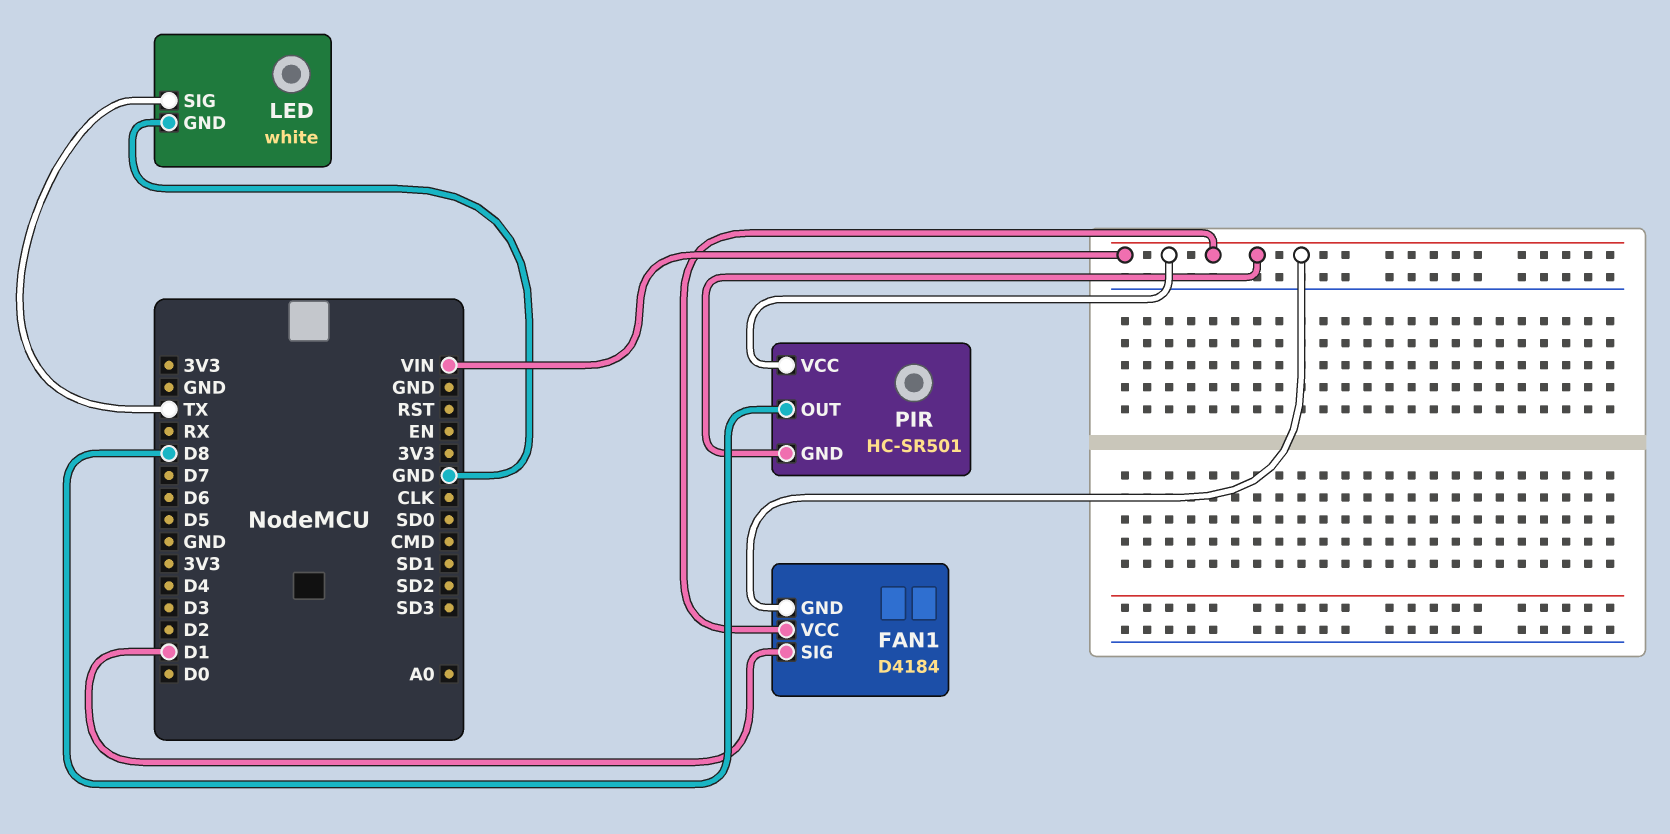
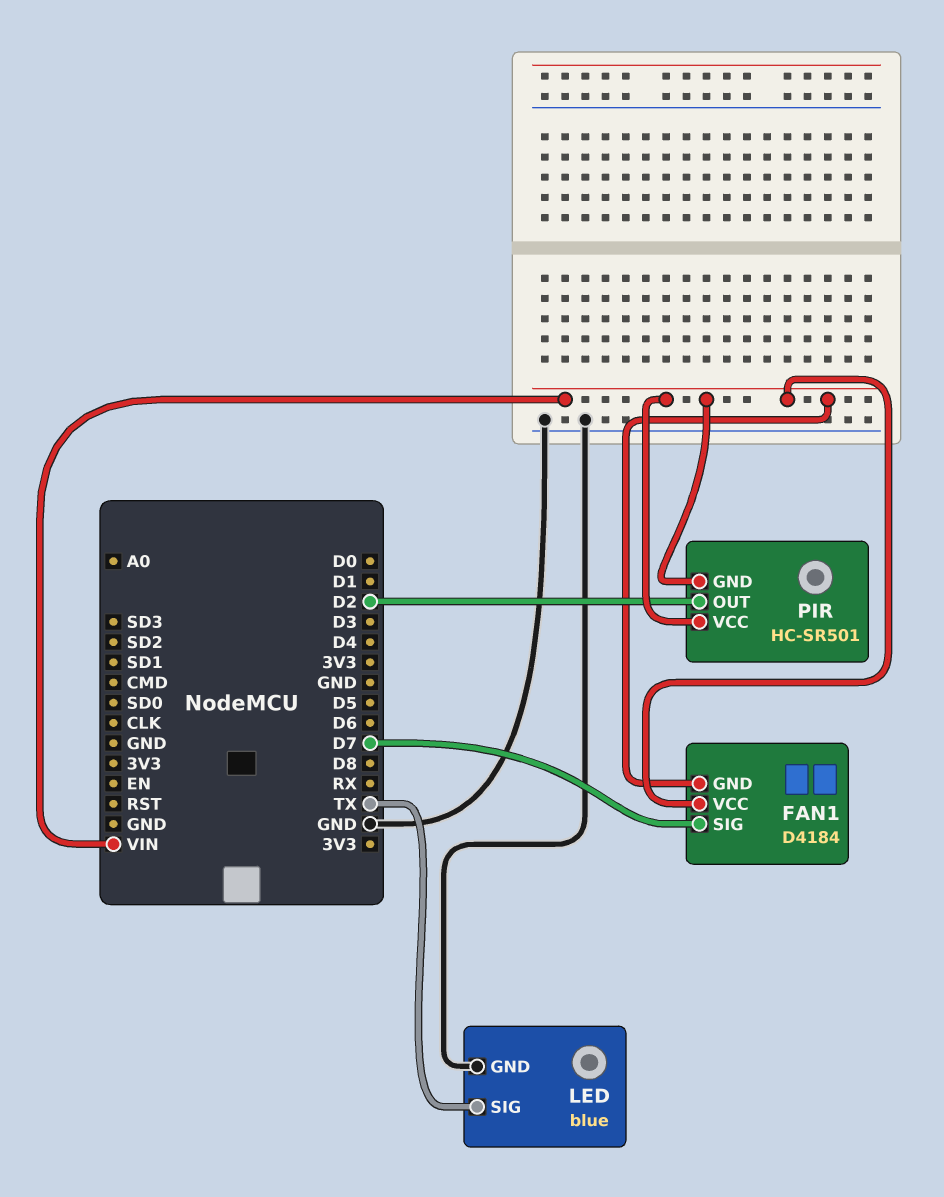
FAN1 pin SIG: D1 -> D7
LED: white -> blue
PIR pin OUT: D8 -> D2

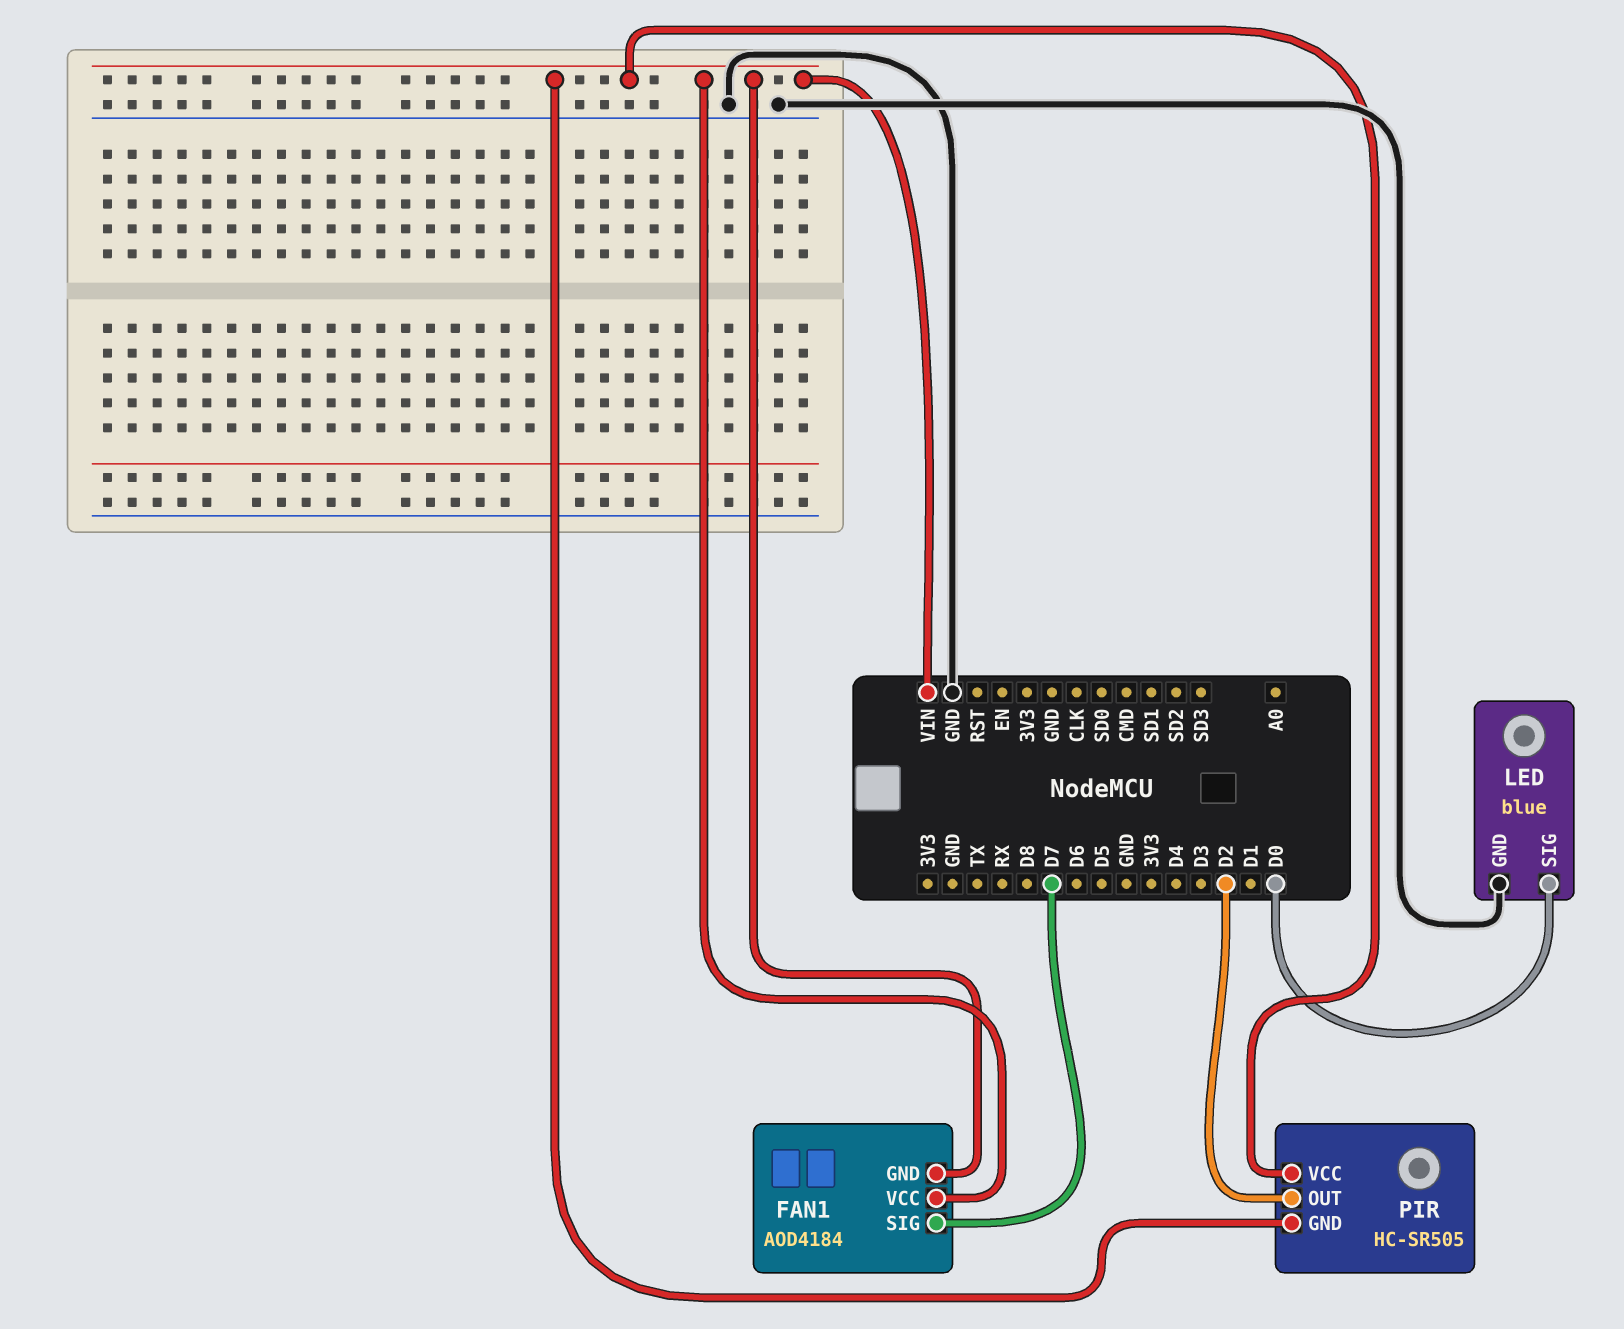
FAN1: D4184 -> AOD4184
LED pin SIG: TX -> D0
PIR: HC-SR501 -> HC-SR505

